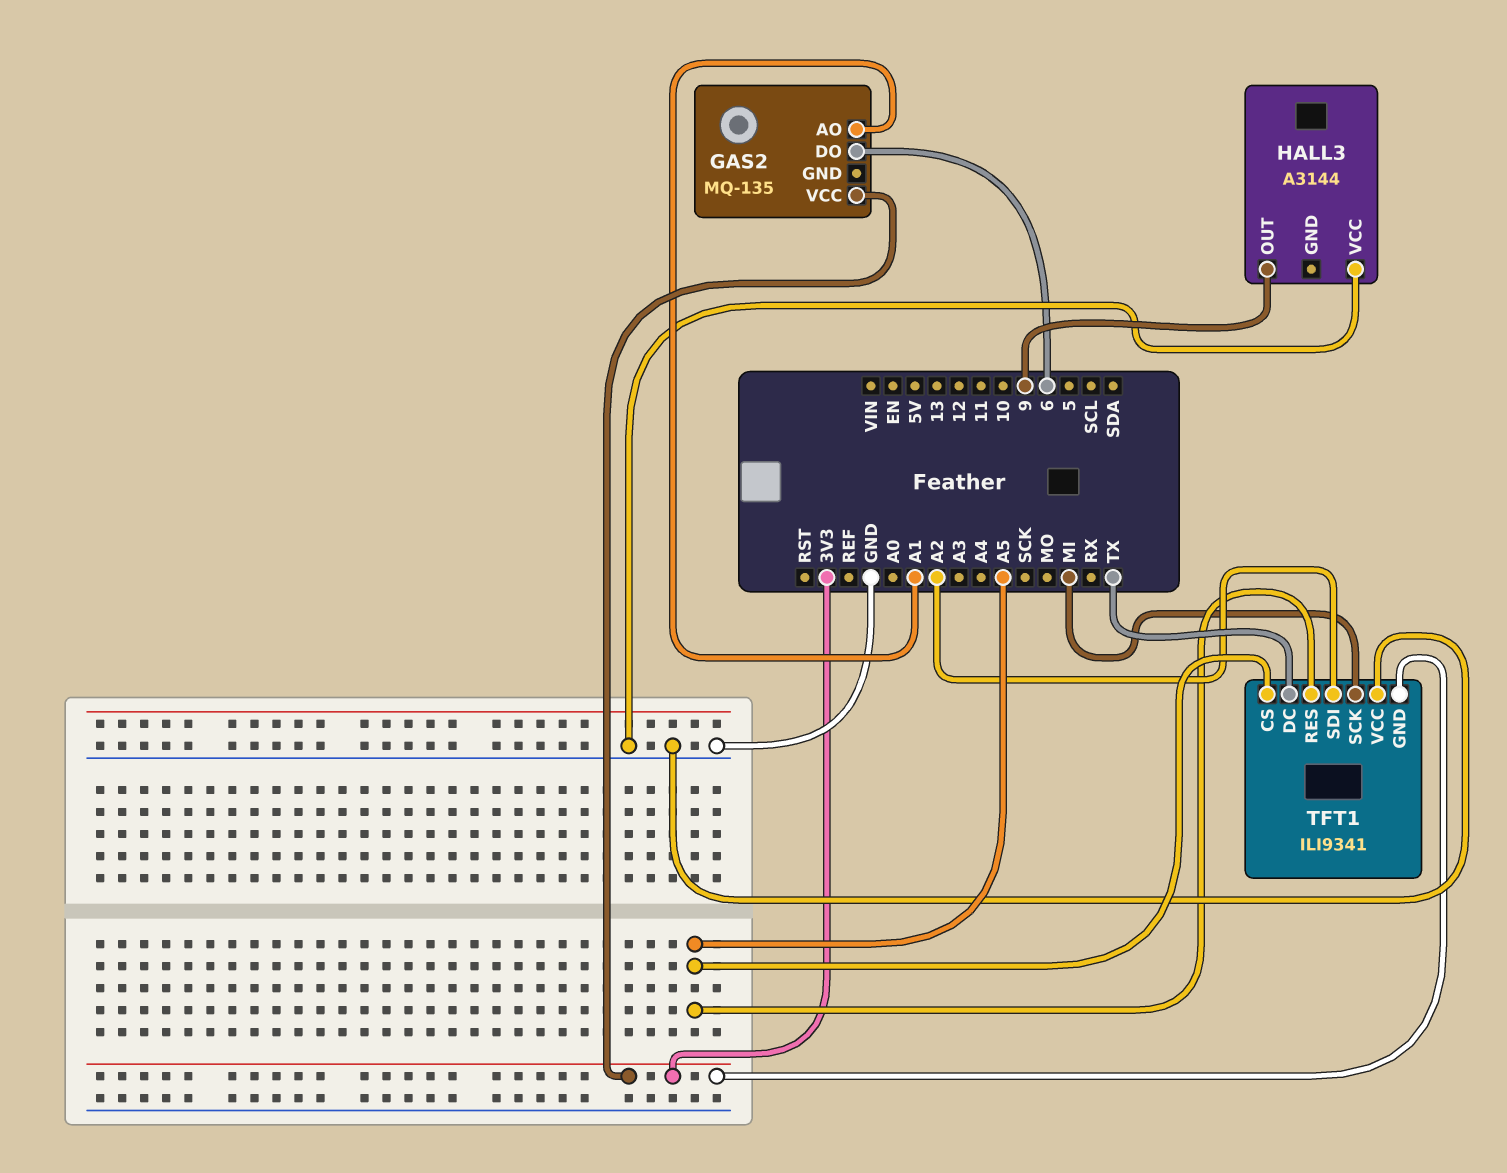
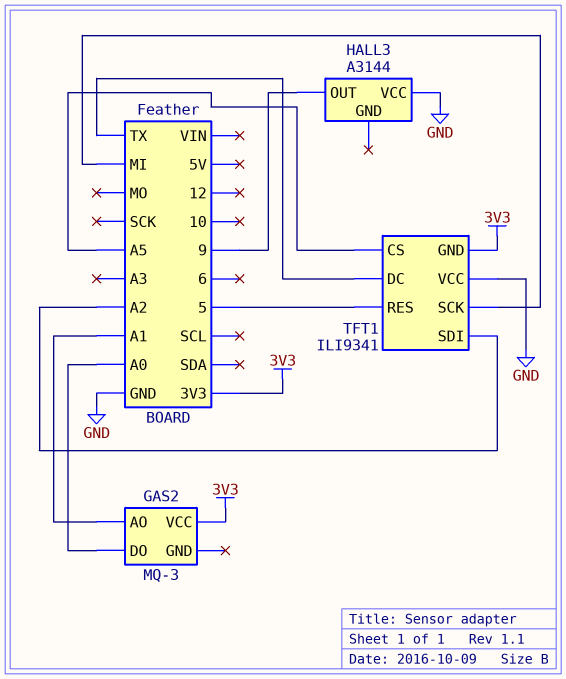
GAS2: MQ-135 -> MQ-3
GAS2 pin DO: 6 -> A0
TFT1 pin RES: A5 -> 5

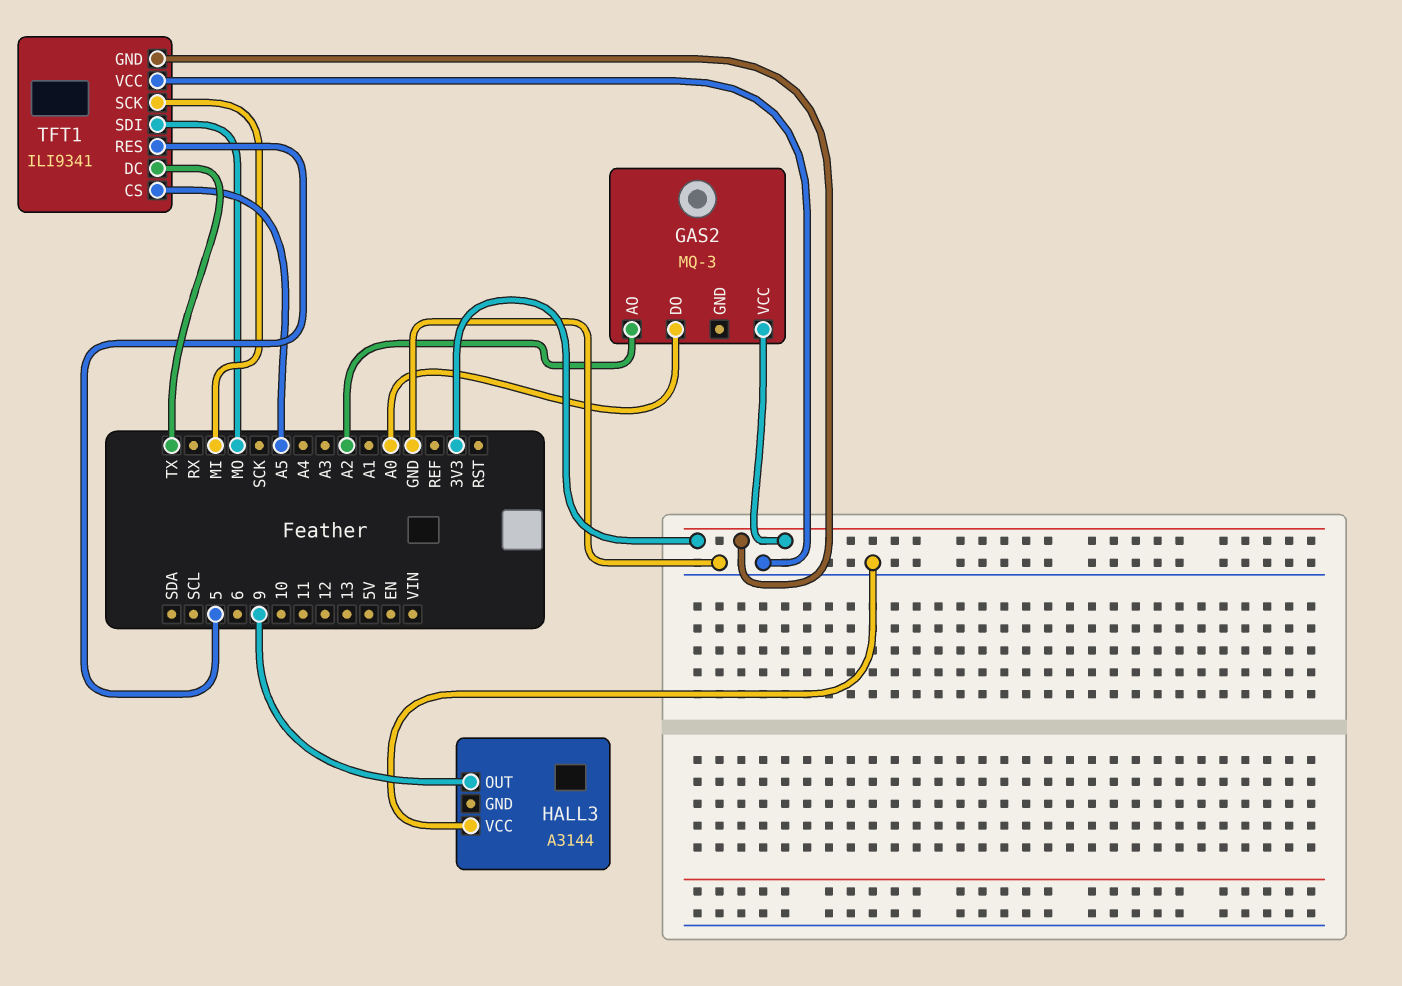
GAS2 pin AO: A1 -> A2
TFT1 pin SDI: A2 -> MO

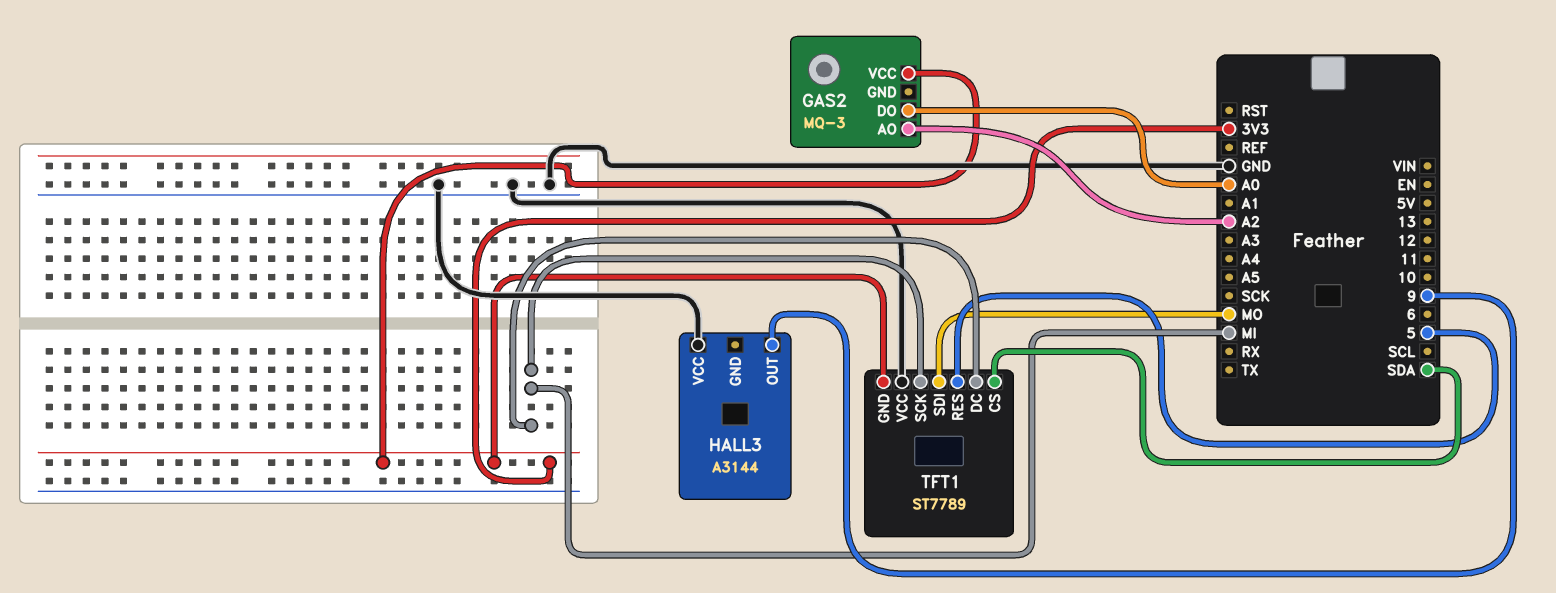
TFT1: ILI9341 -> ST7789
TFT1 pin CS: A5 -> SDA
TFT1 pin DC: TX -> MI

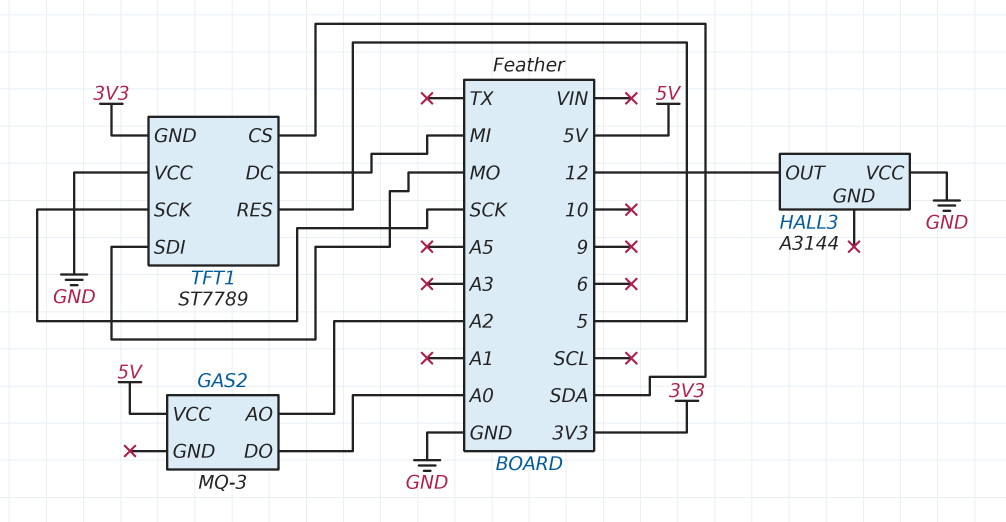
GAS2 pin VCC: 3V3 -> 5V
HALL3 pin OUT: 9 -> 12
TFT1 pin SCK: MI -> SCK

